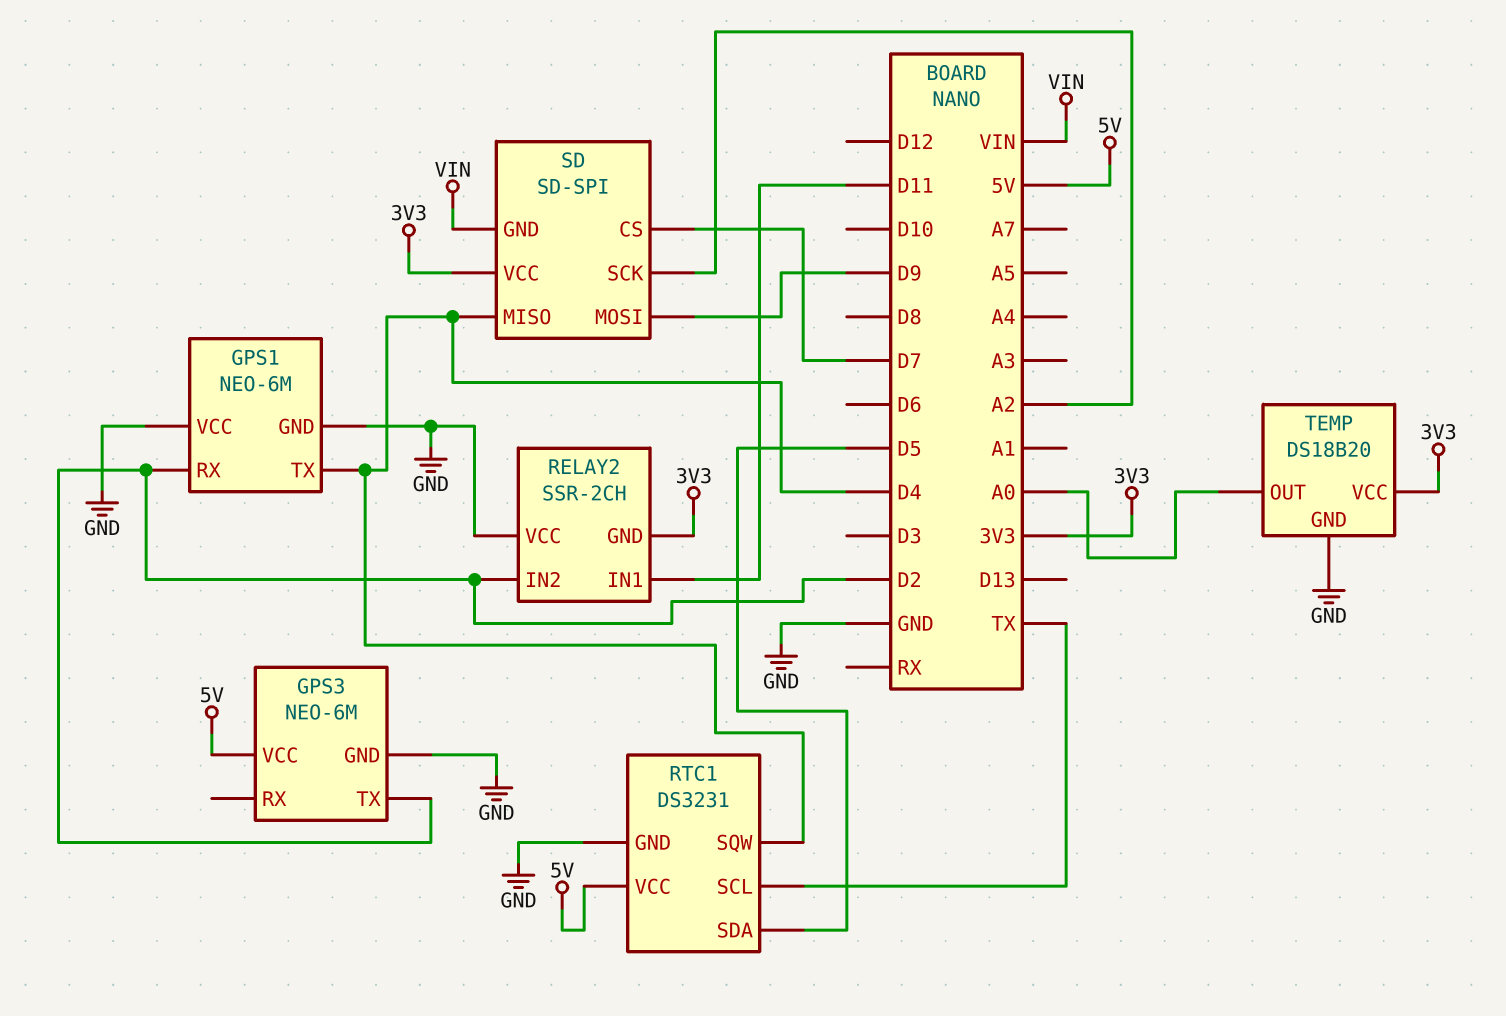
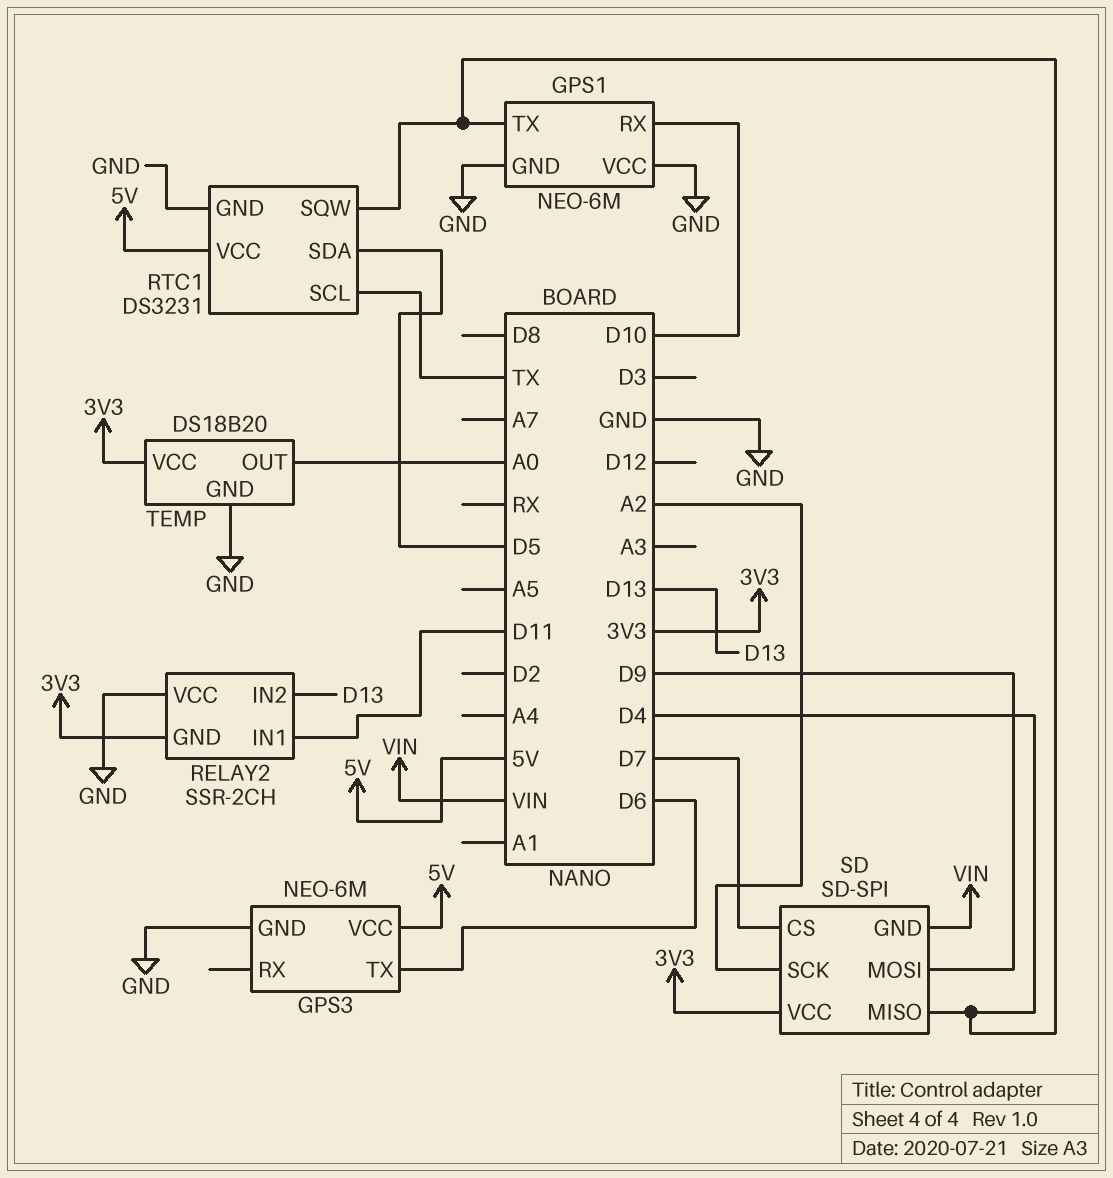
GPS1 pin RX: D2 -> D10
GPS3 pin TX: D2 -> D6
RELAY2 pin IN2: D2 -> D13

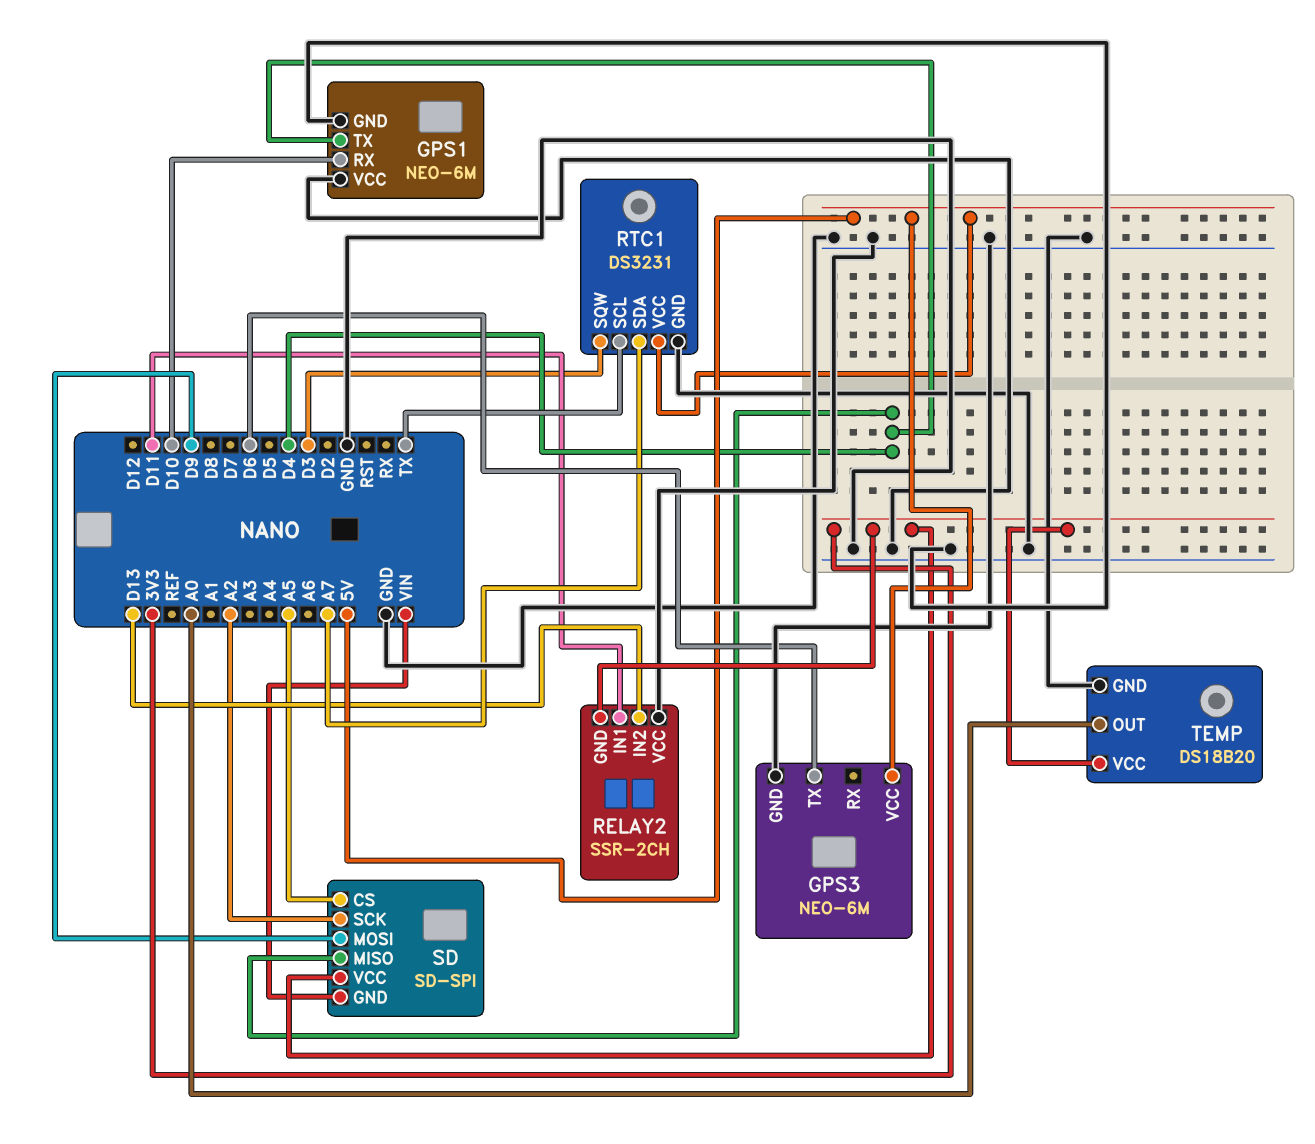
RTC1 pin SDA: D5 -> A7
RTC1 pin SQW: D4 -> D3
SD pin CS: D7 -> A5

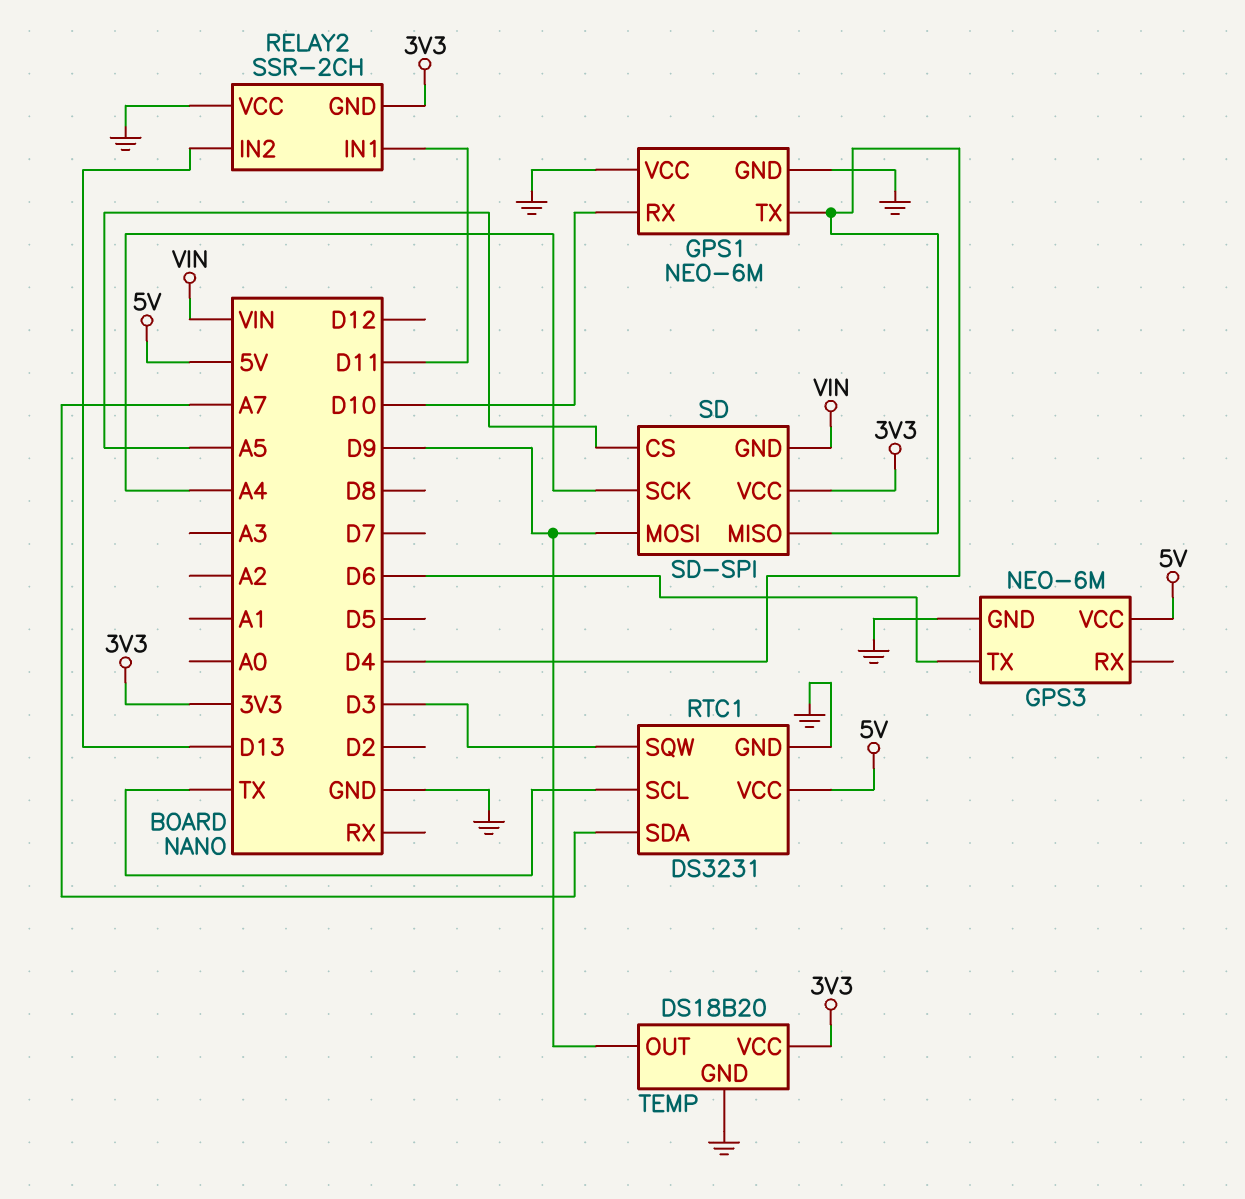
SD pin SCK: A2 -> A4
TEMP pin OUT: A0 -> D9

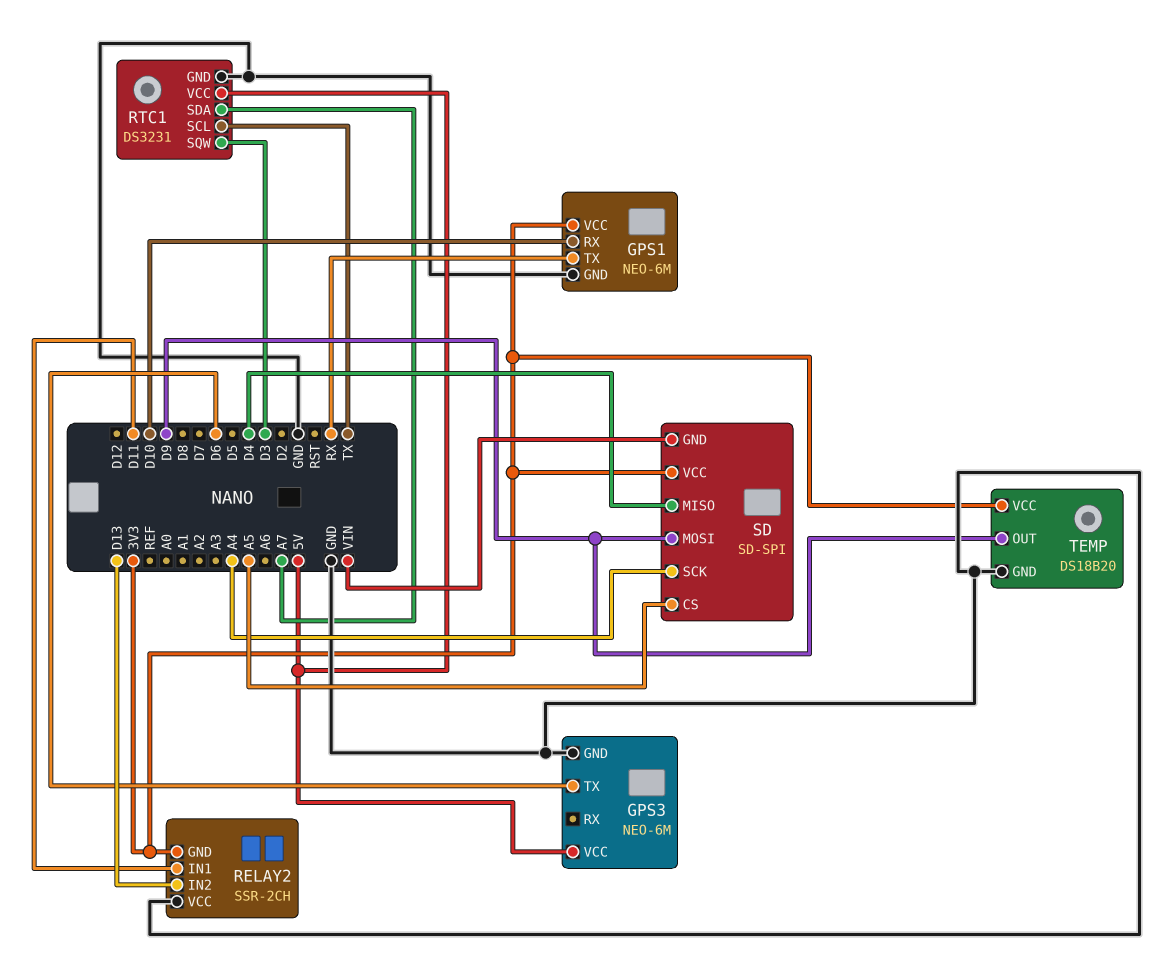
GPS1 pin TX: D4 -> RX
GPS1 pin VCC: GND -> 3V3

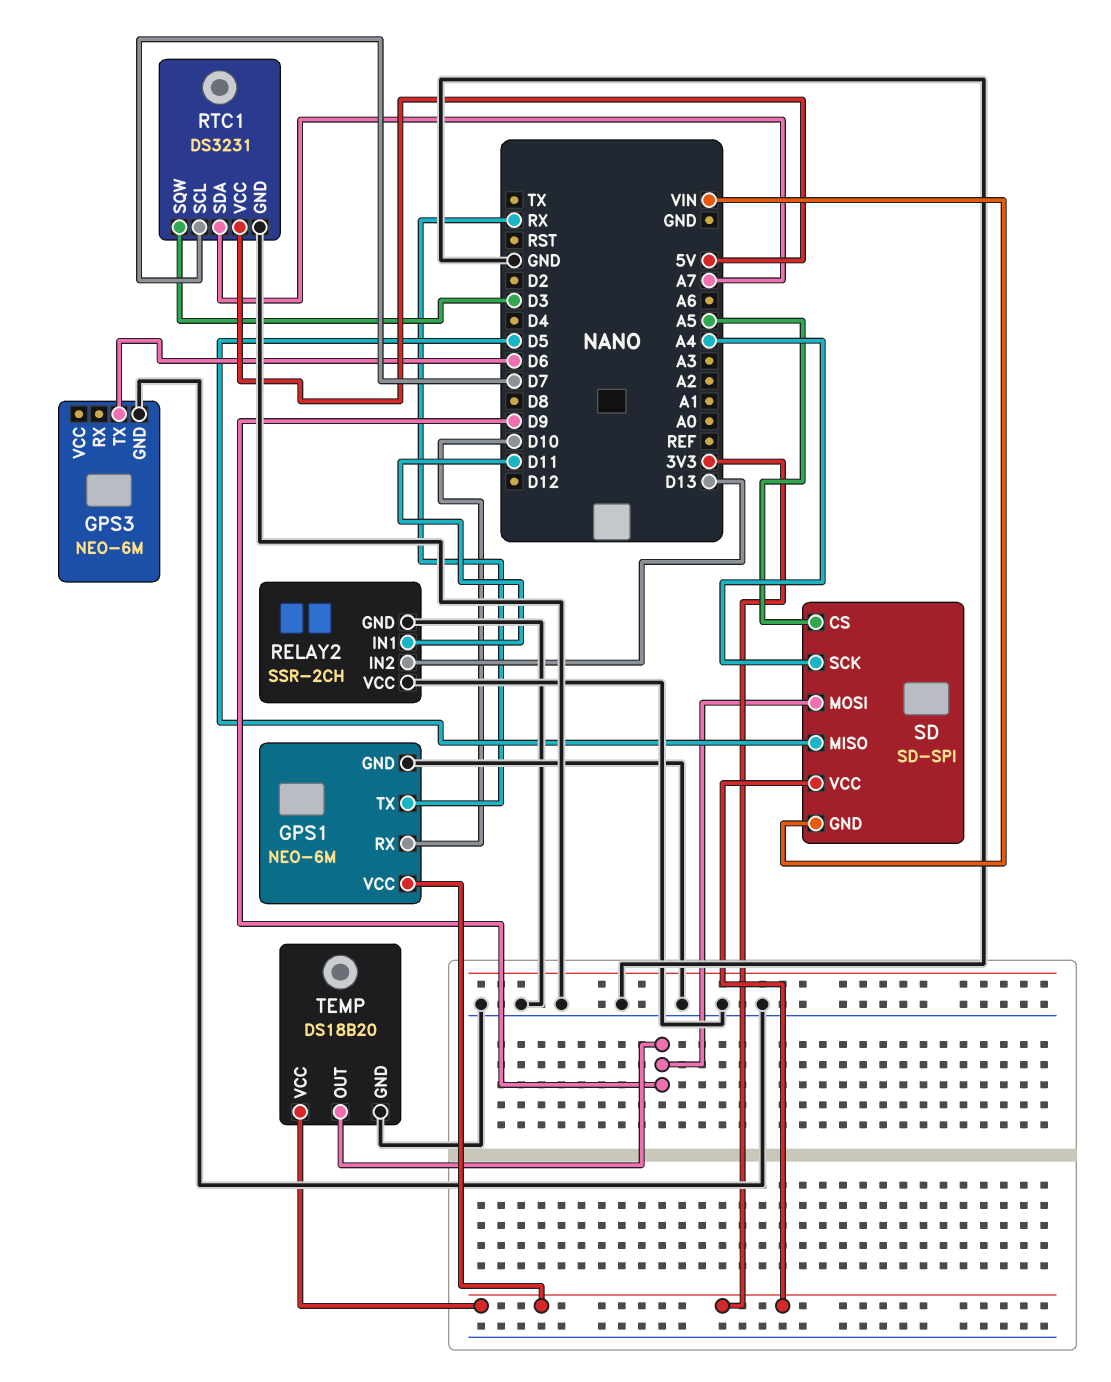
GPS3 pin VCC: 5V -> none
RELAY2 pin GND: 3V3 -> GND
RTC1 pin SCL: TX -> D7
SD pin MISO: D4 -> D5

